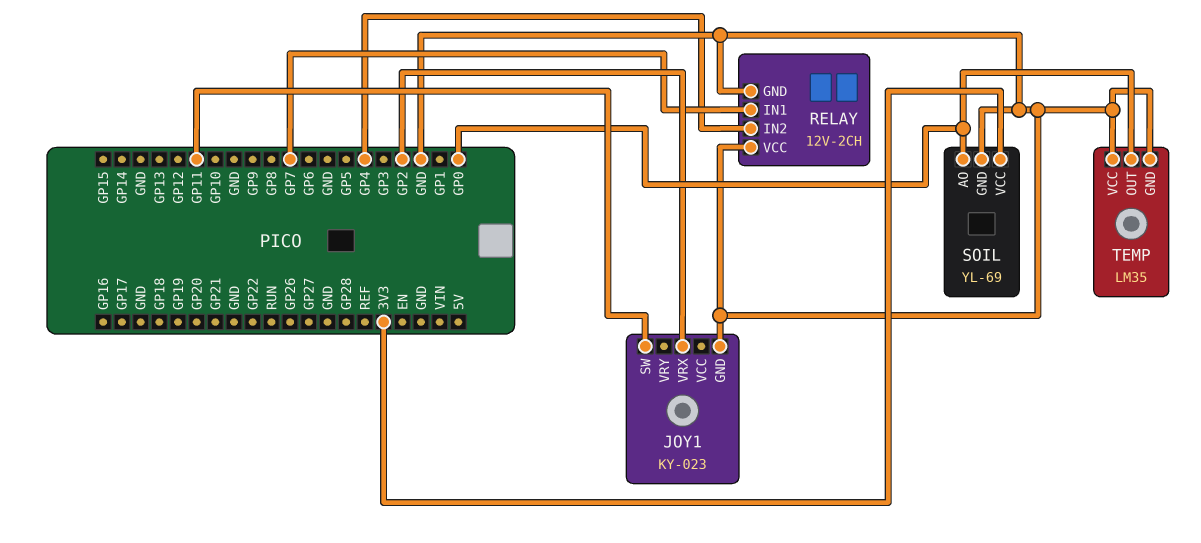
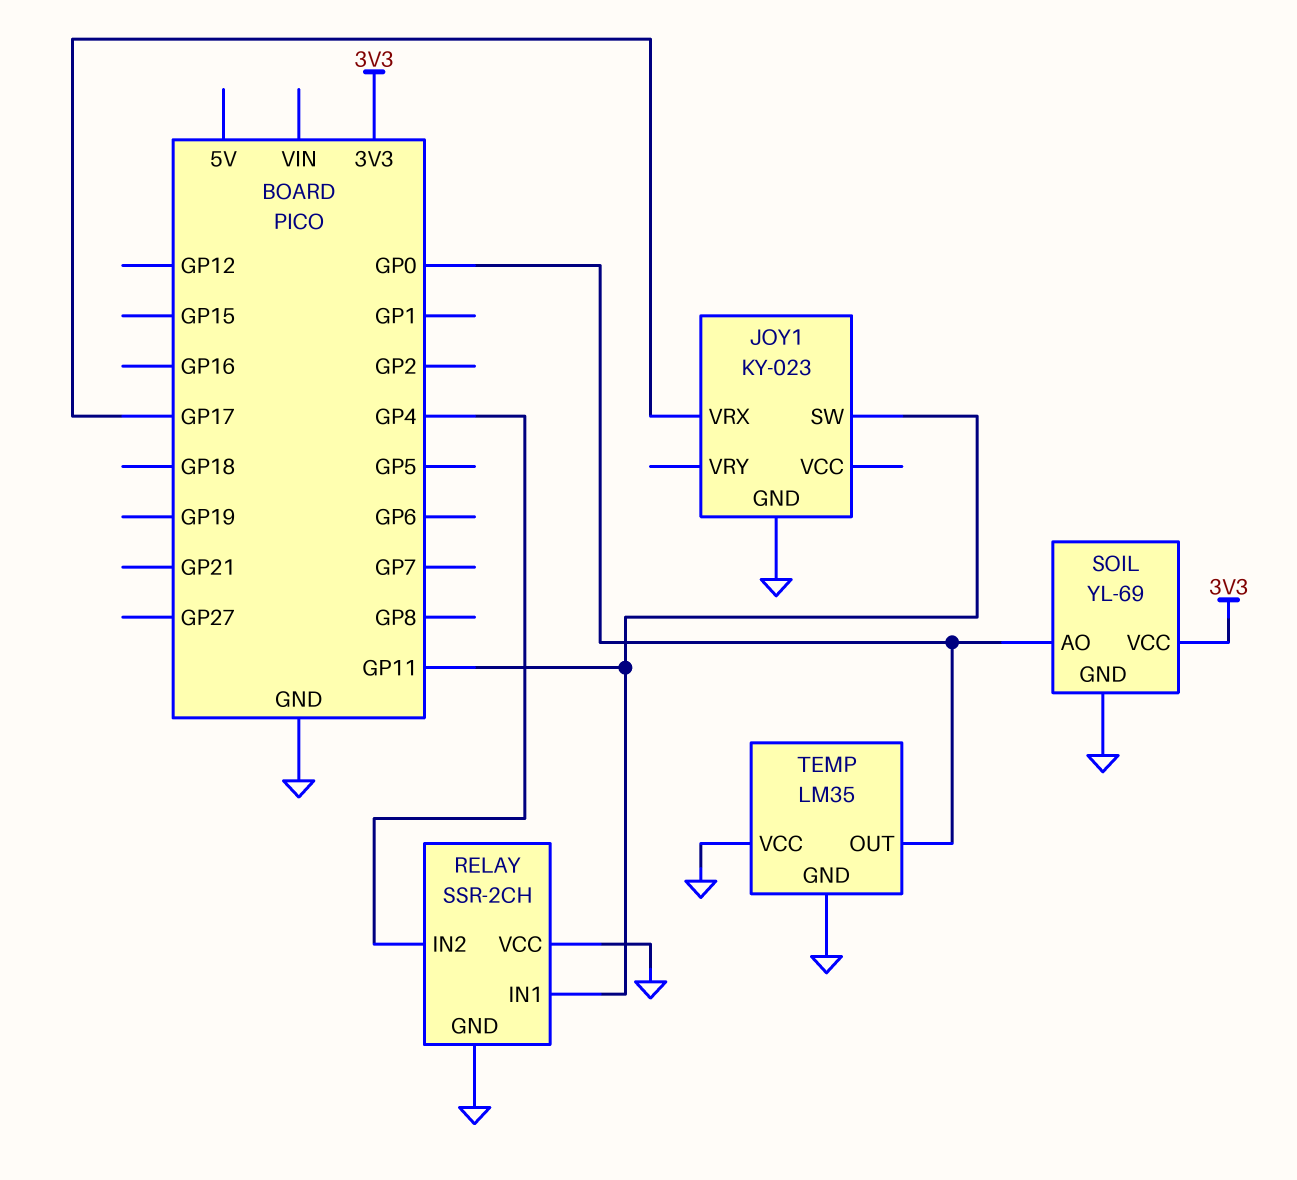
JOY1 pin VRX: GP2 -> GP17
RELAY: 12V-2CH -> SSR-2CH
RELAY pin IN1: GP7 -> GP11

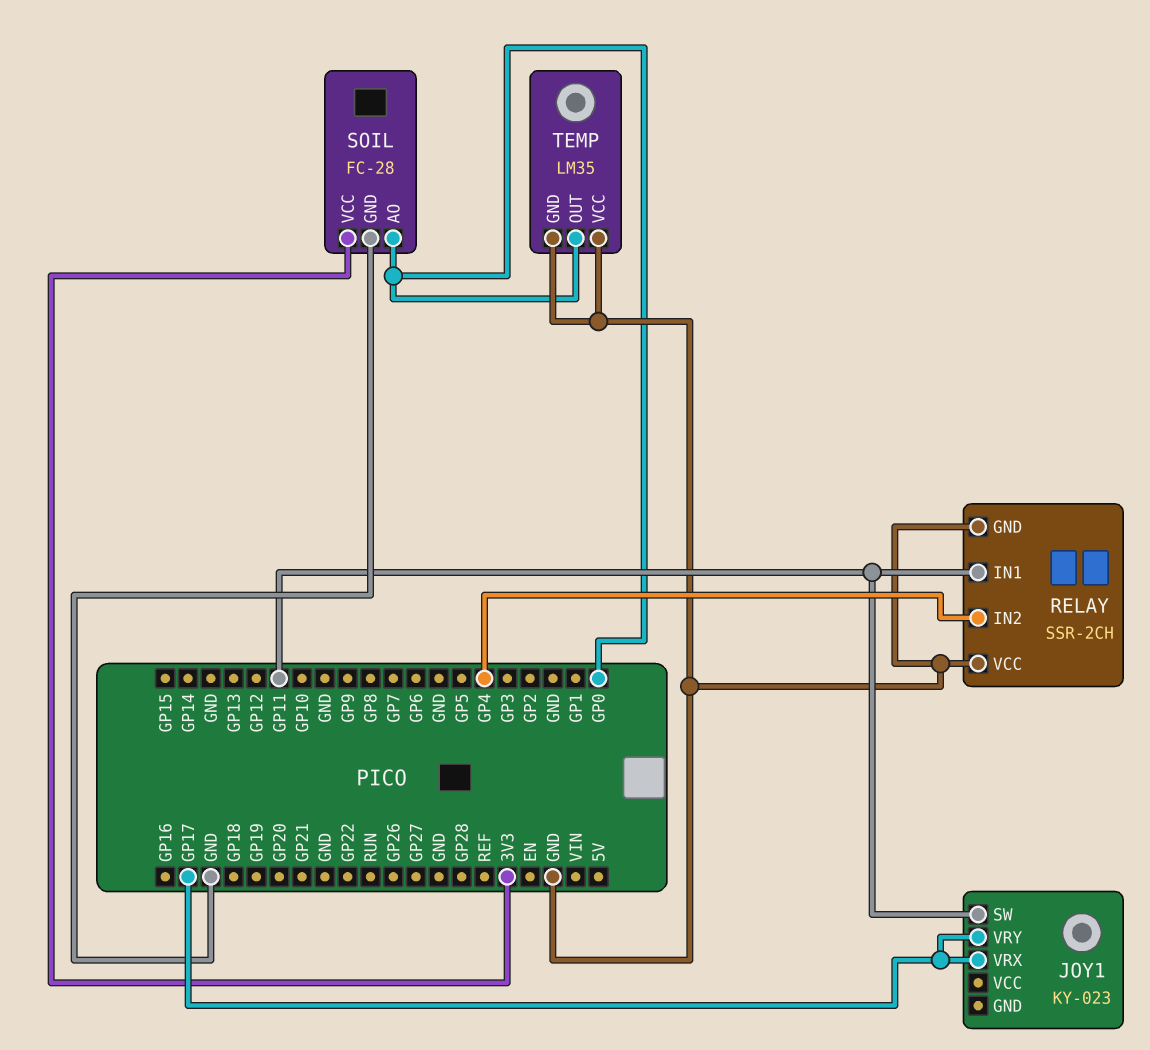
JOY1 pin GND: GND -> none
JOY1 pin VRY: none -> GP17
SOIL: YL-69 -> FC-28

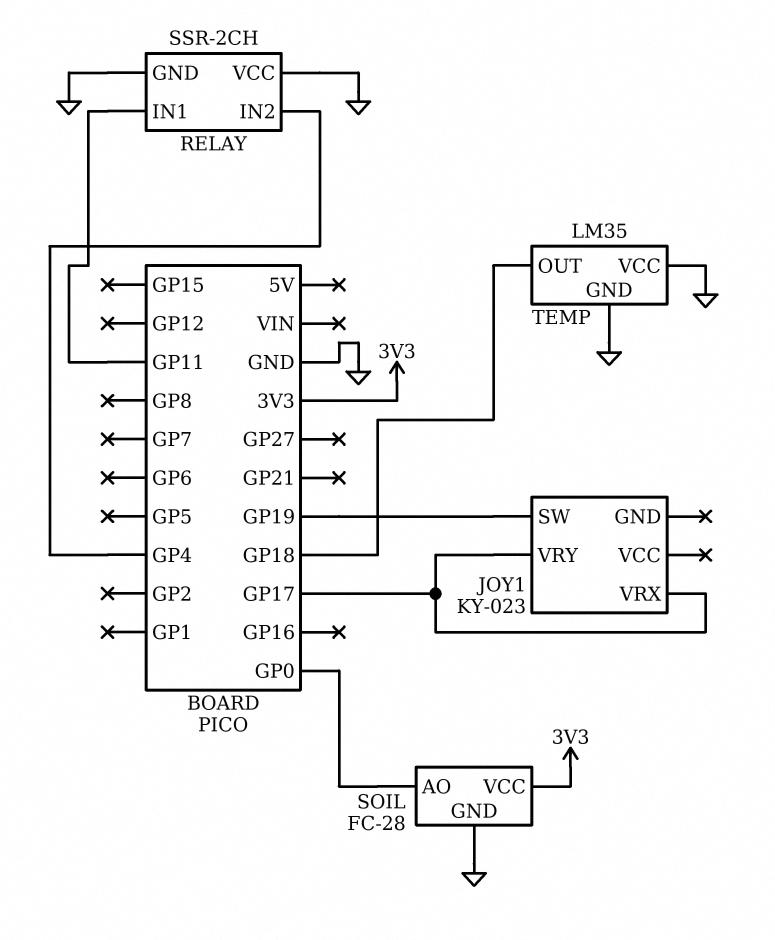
JOY1 pin SW: GP11 -> GP19
TEMP pin OUT: GP0 -> GP18

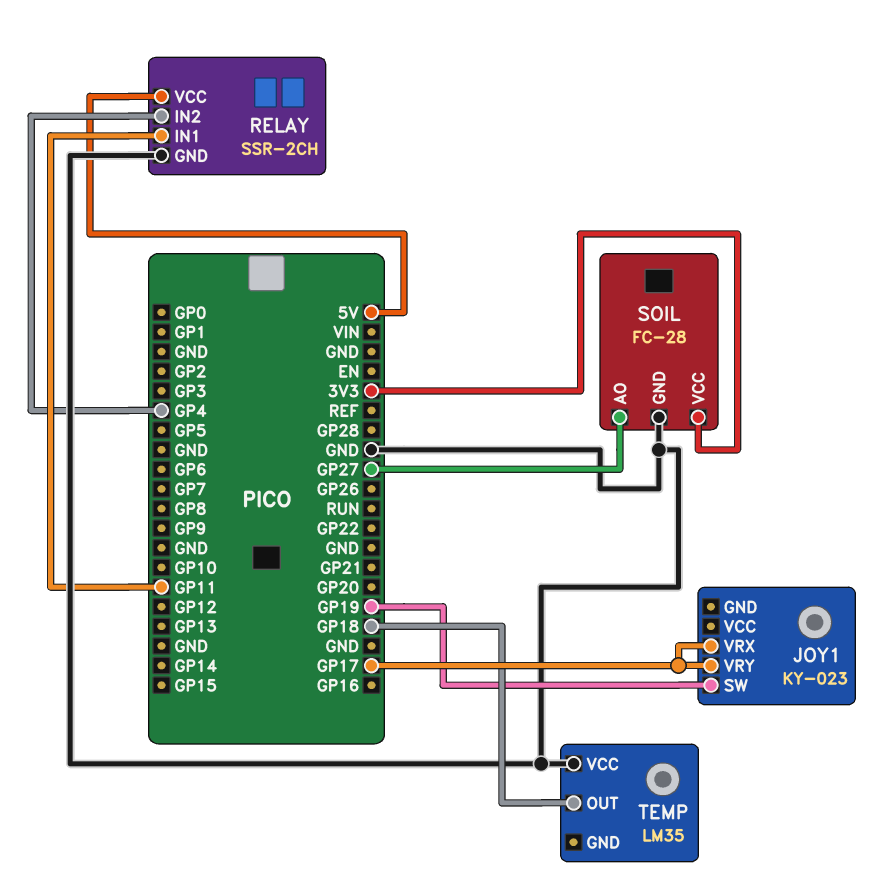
RELAY pin VCC: GND -> 5V
SOIL pin AO: GP0 -> GP27
TEMP pin GND: GND -> none

